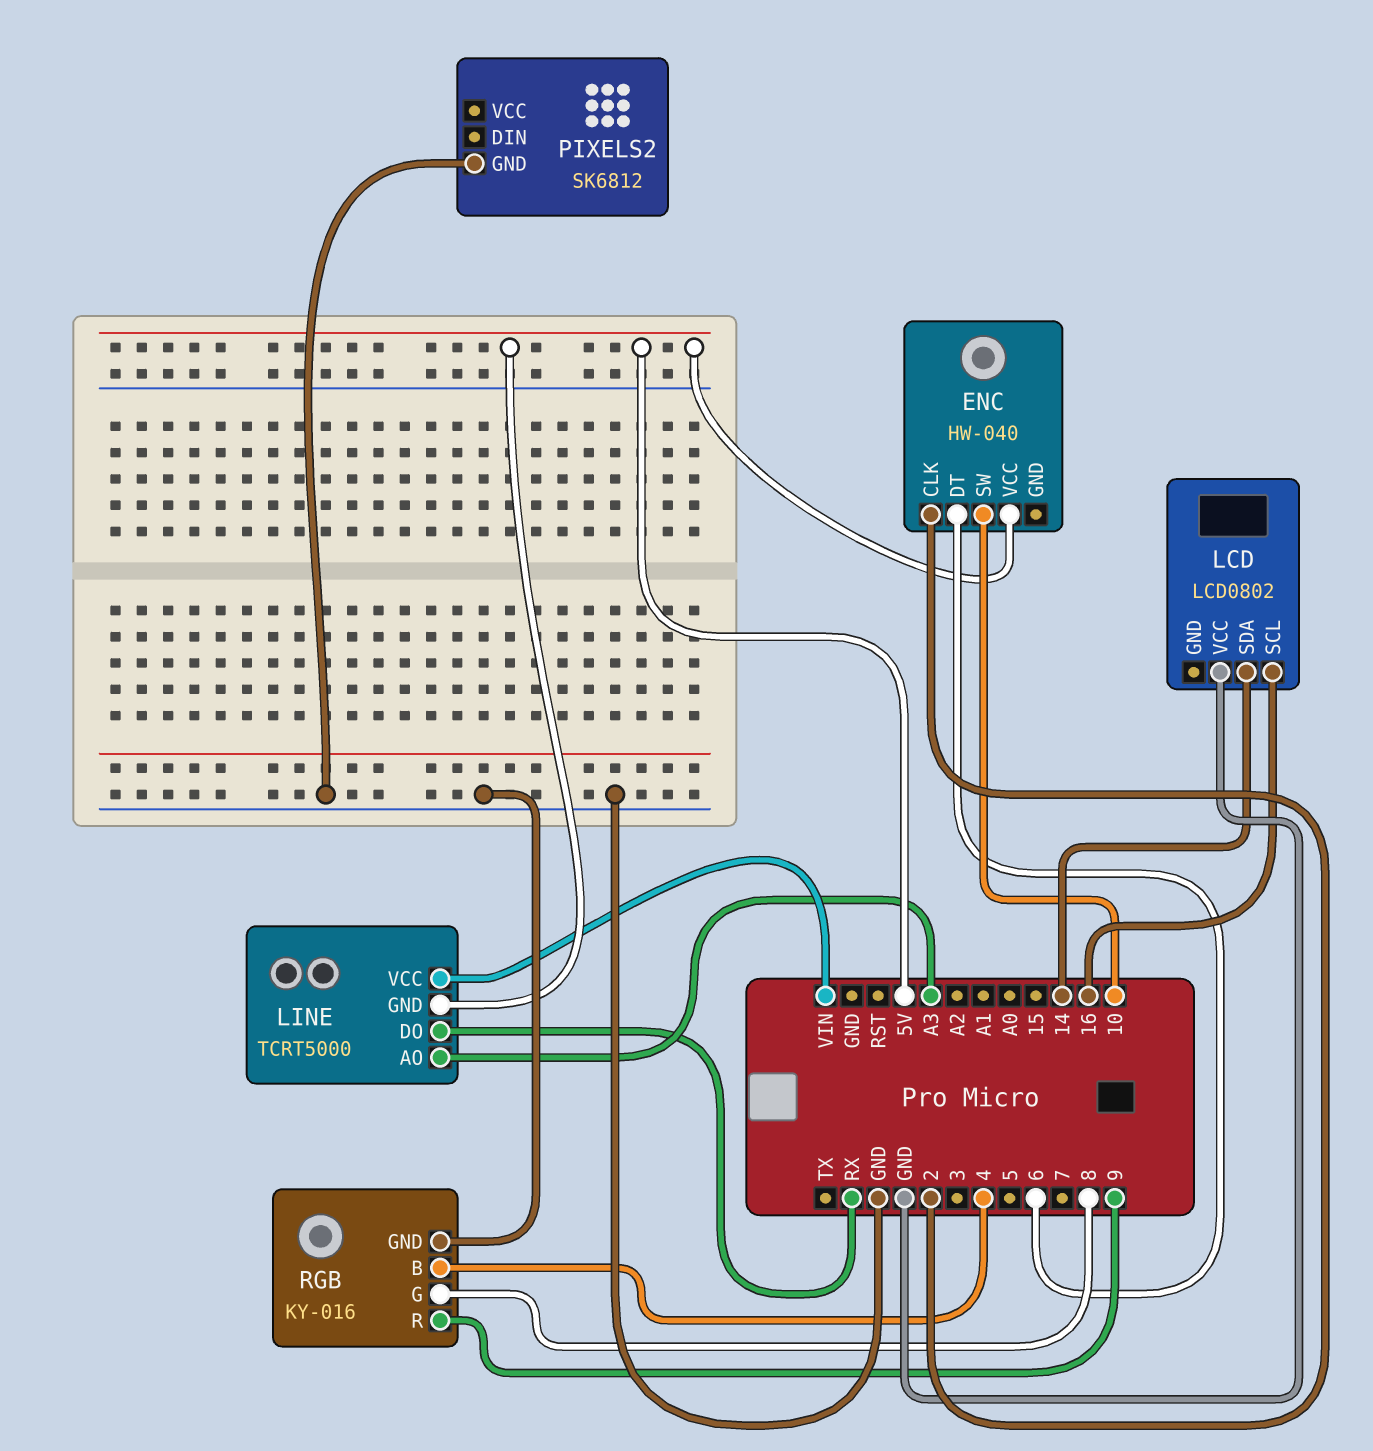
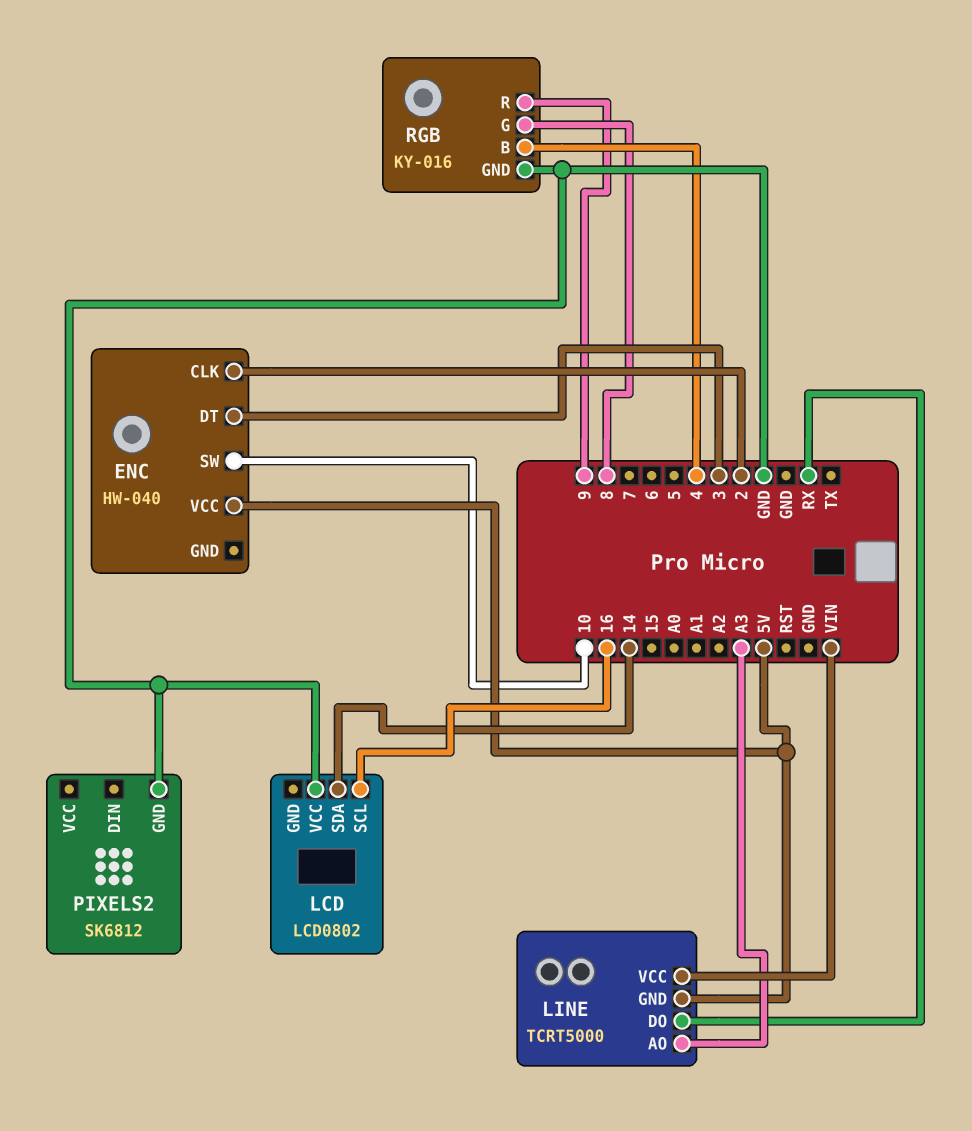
ENC pin DT: 6 -> 3

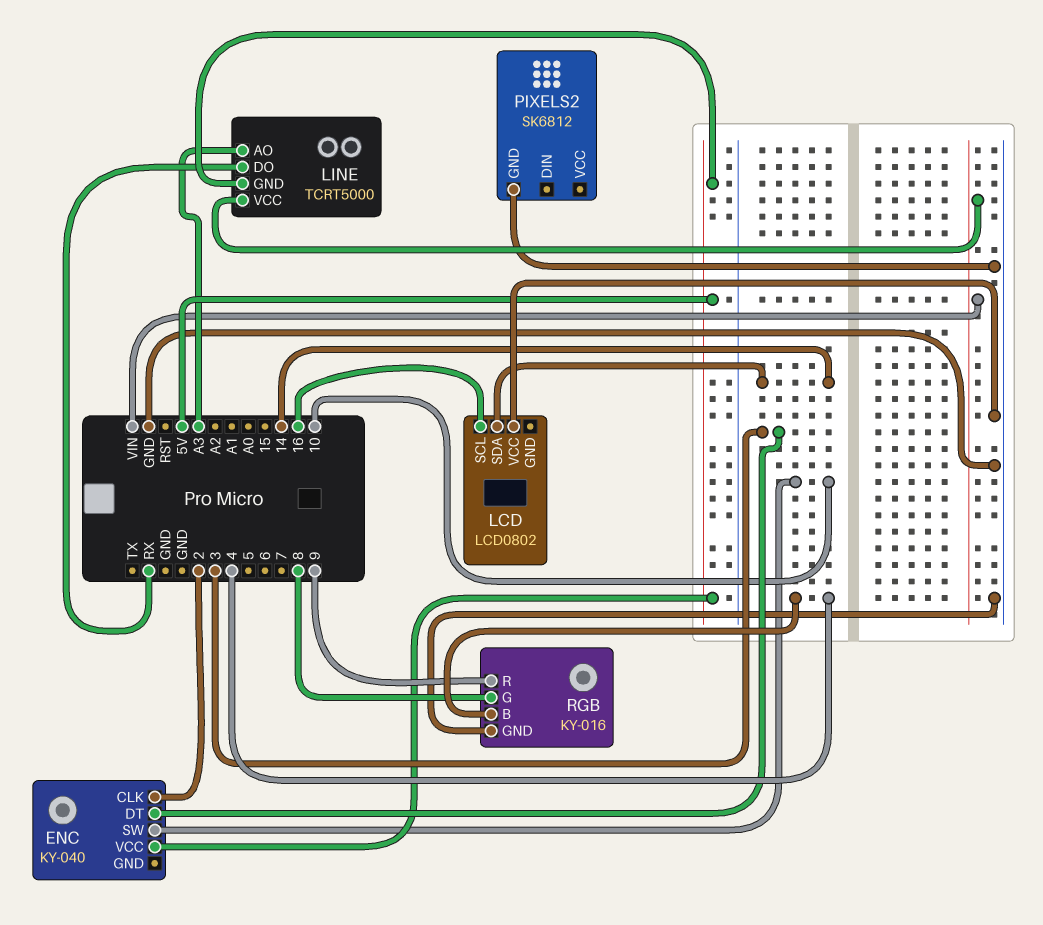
ENC: HW-040 -> KY-040

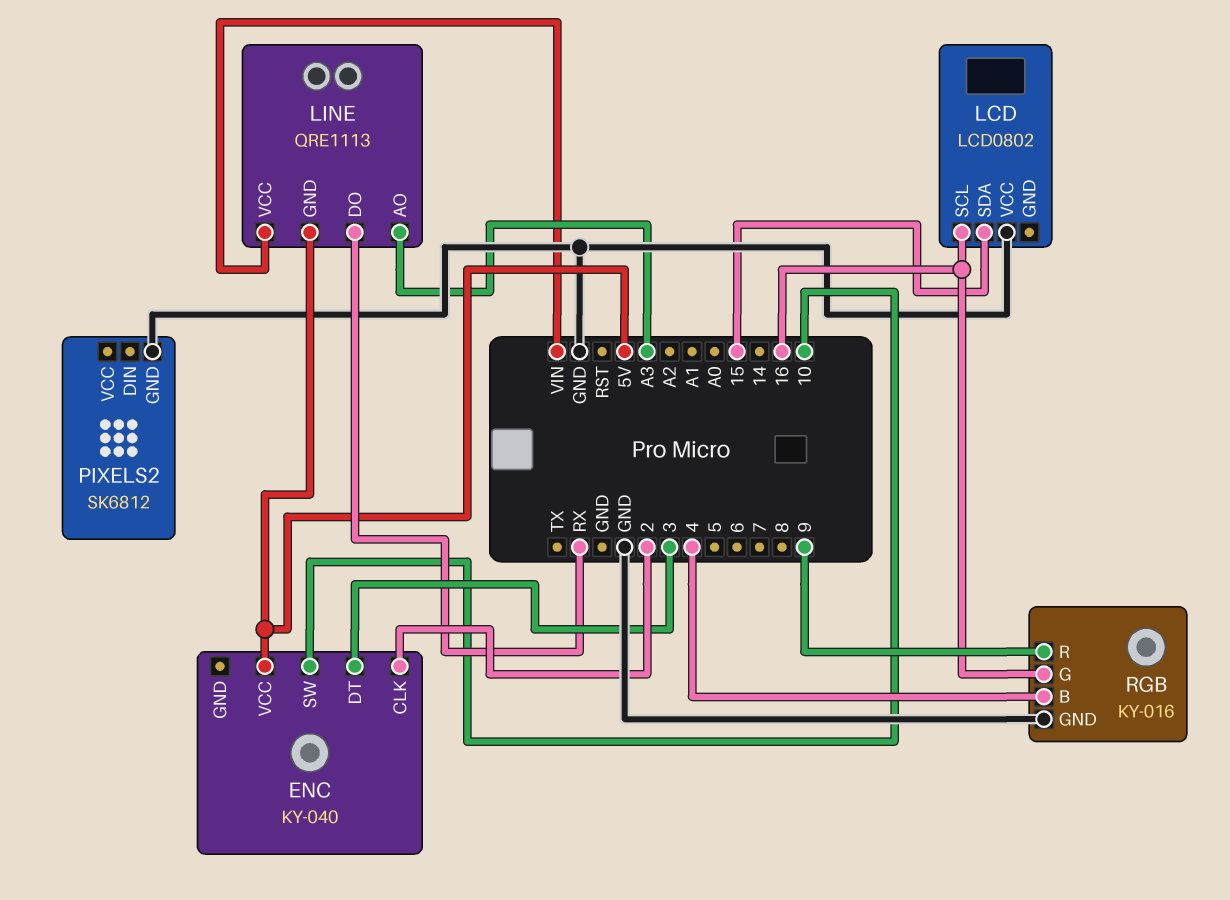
LCD pin SDA: 14 -> 15
LINE: TCRT5000 -> QRE1113
RGB pin G: 8 -> 16

